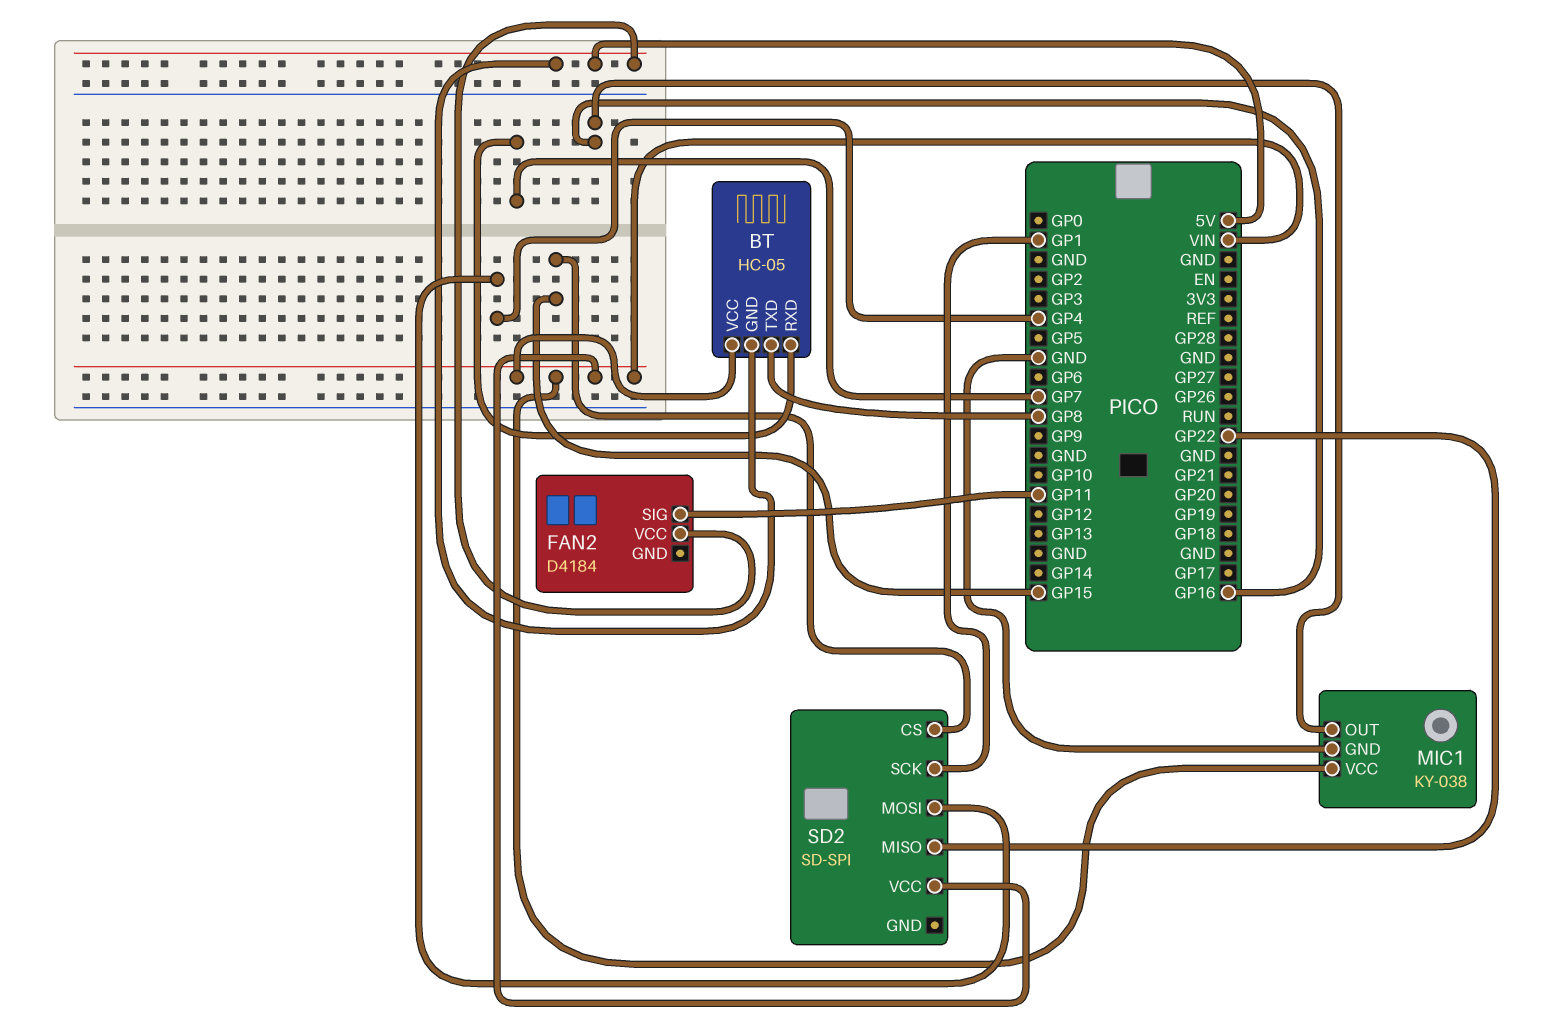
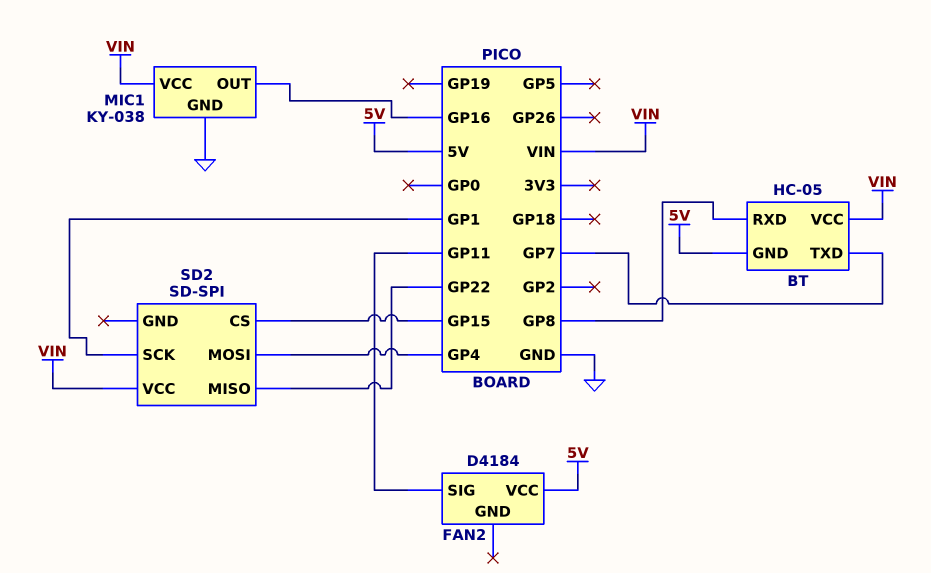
BT pin RXD: GP7 -> GP8
BT pin TXD: GP8 -> GP7

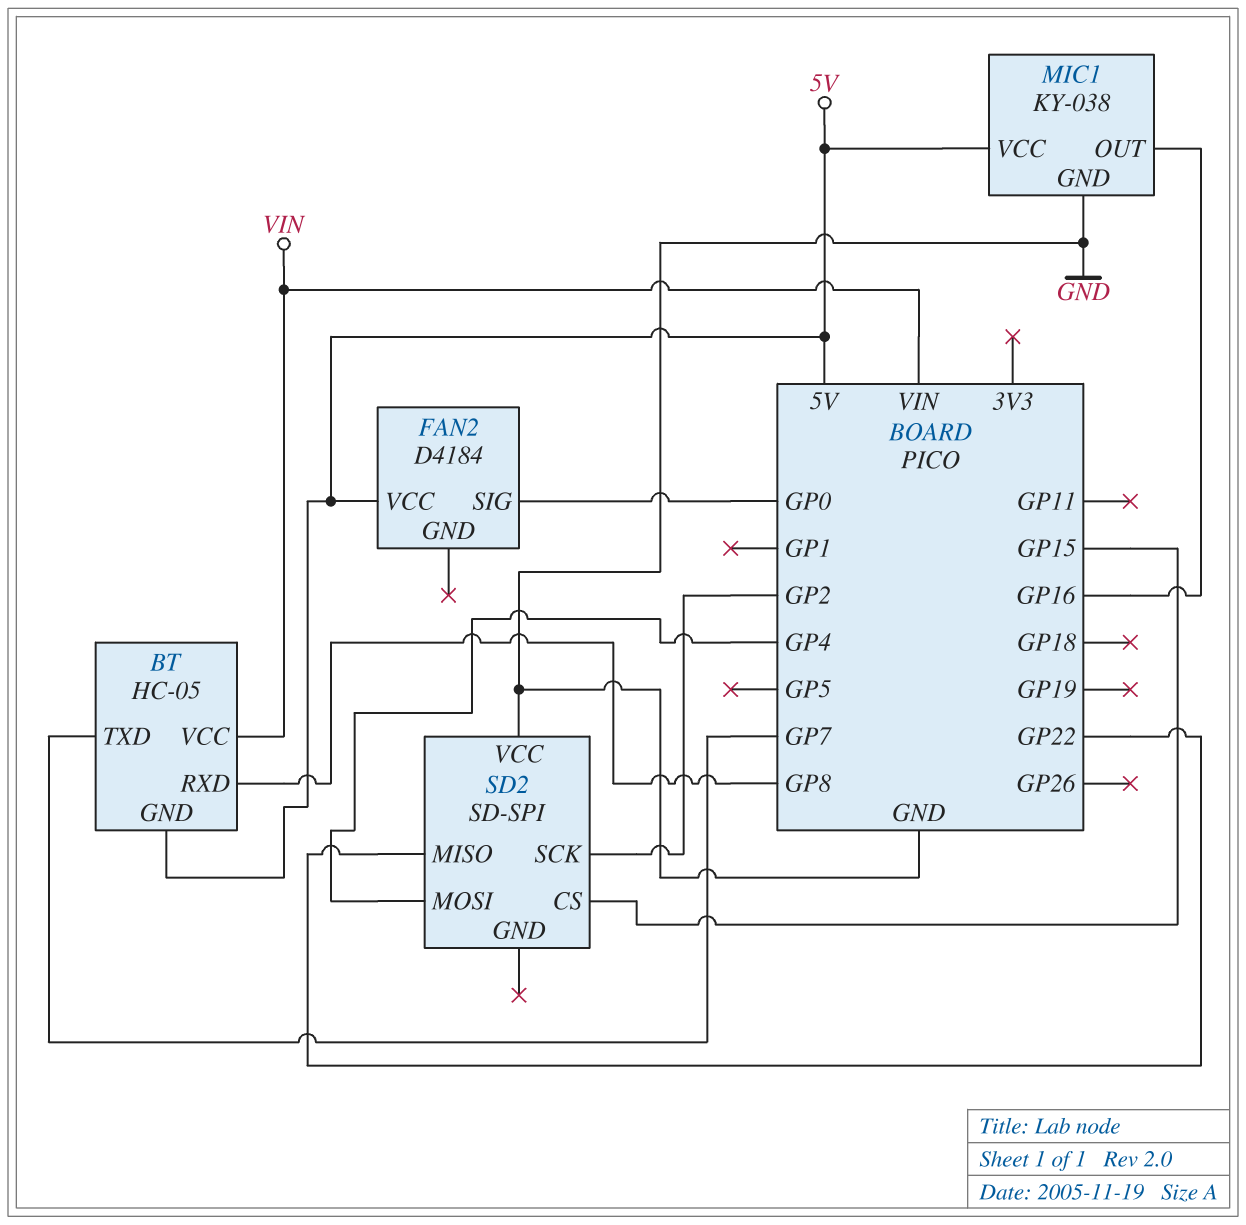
FAN2 pin SIG: GP11 -> GP0
MIC1 pin VCC: VIN -> 5V
SD2 pin SCK: GP1 -> GP2
SD2 pin VCC: VIN -> GND

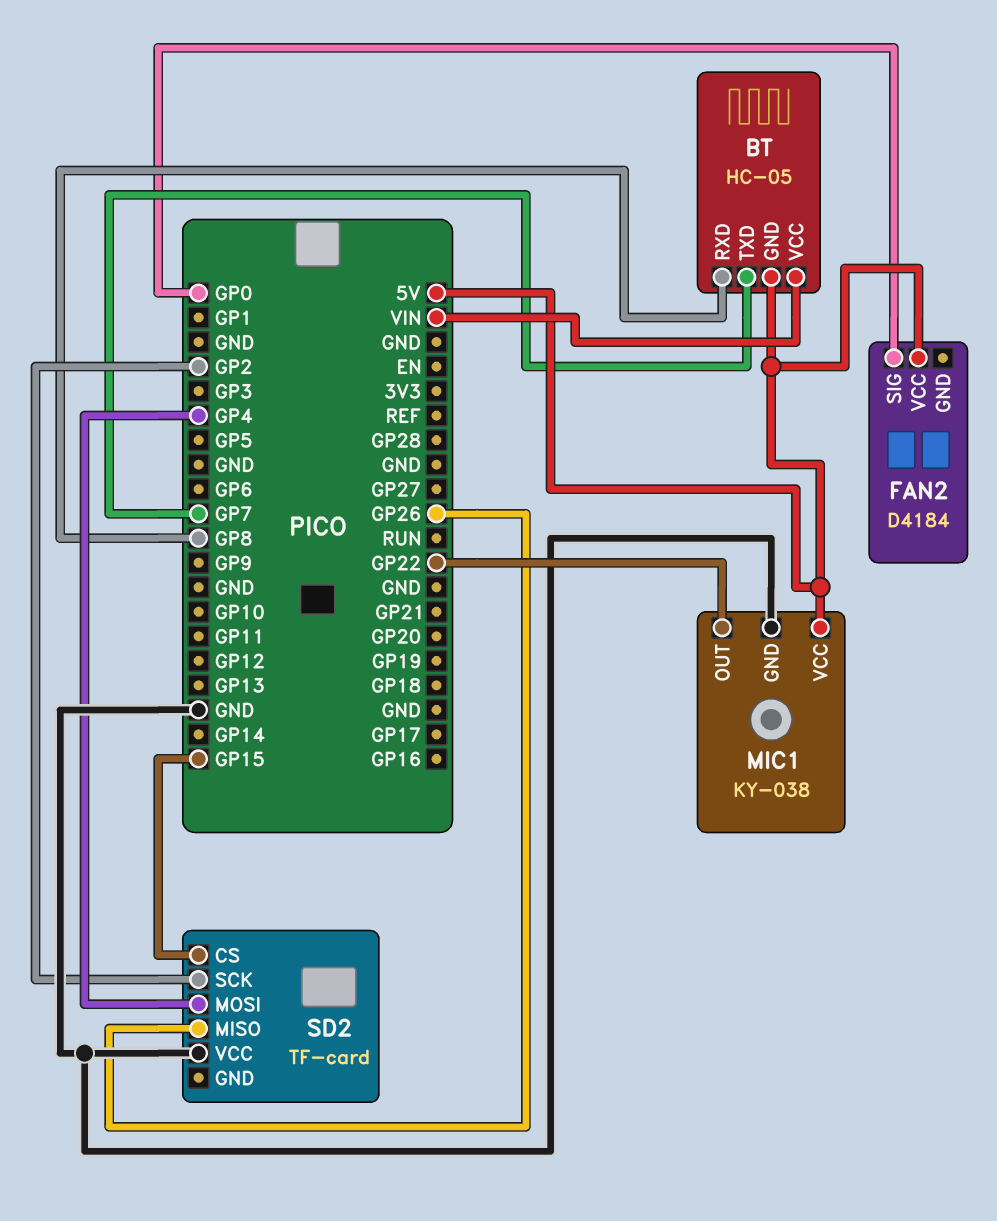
MIC1 pin OUT: GP16 -> GP22
SD2: SD-SPI -> TF-card
SD2 pin MISO: GP22 -> GP26

